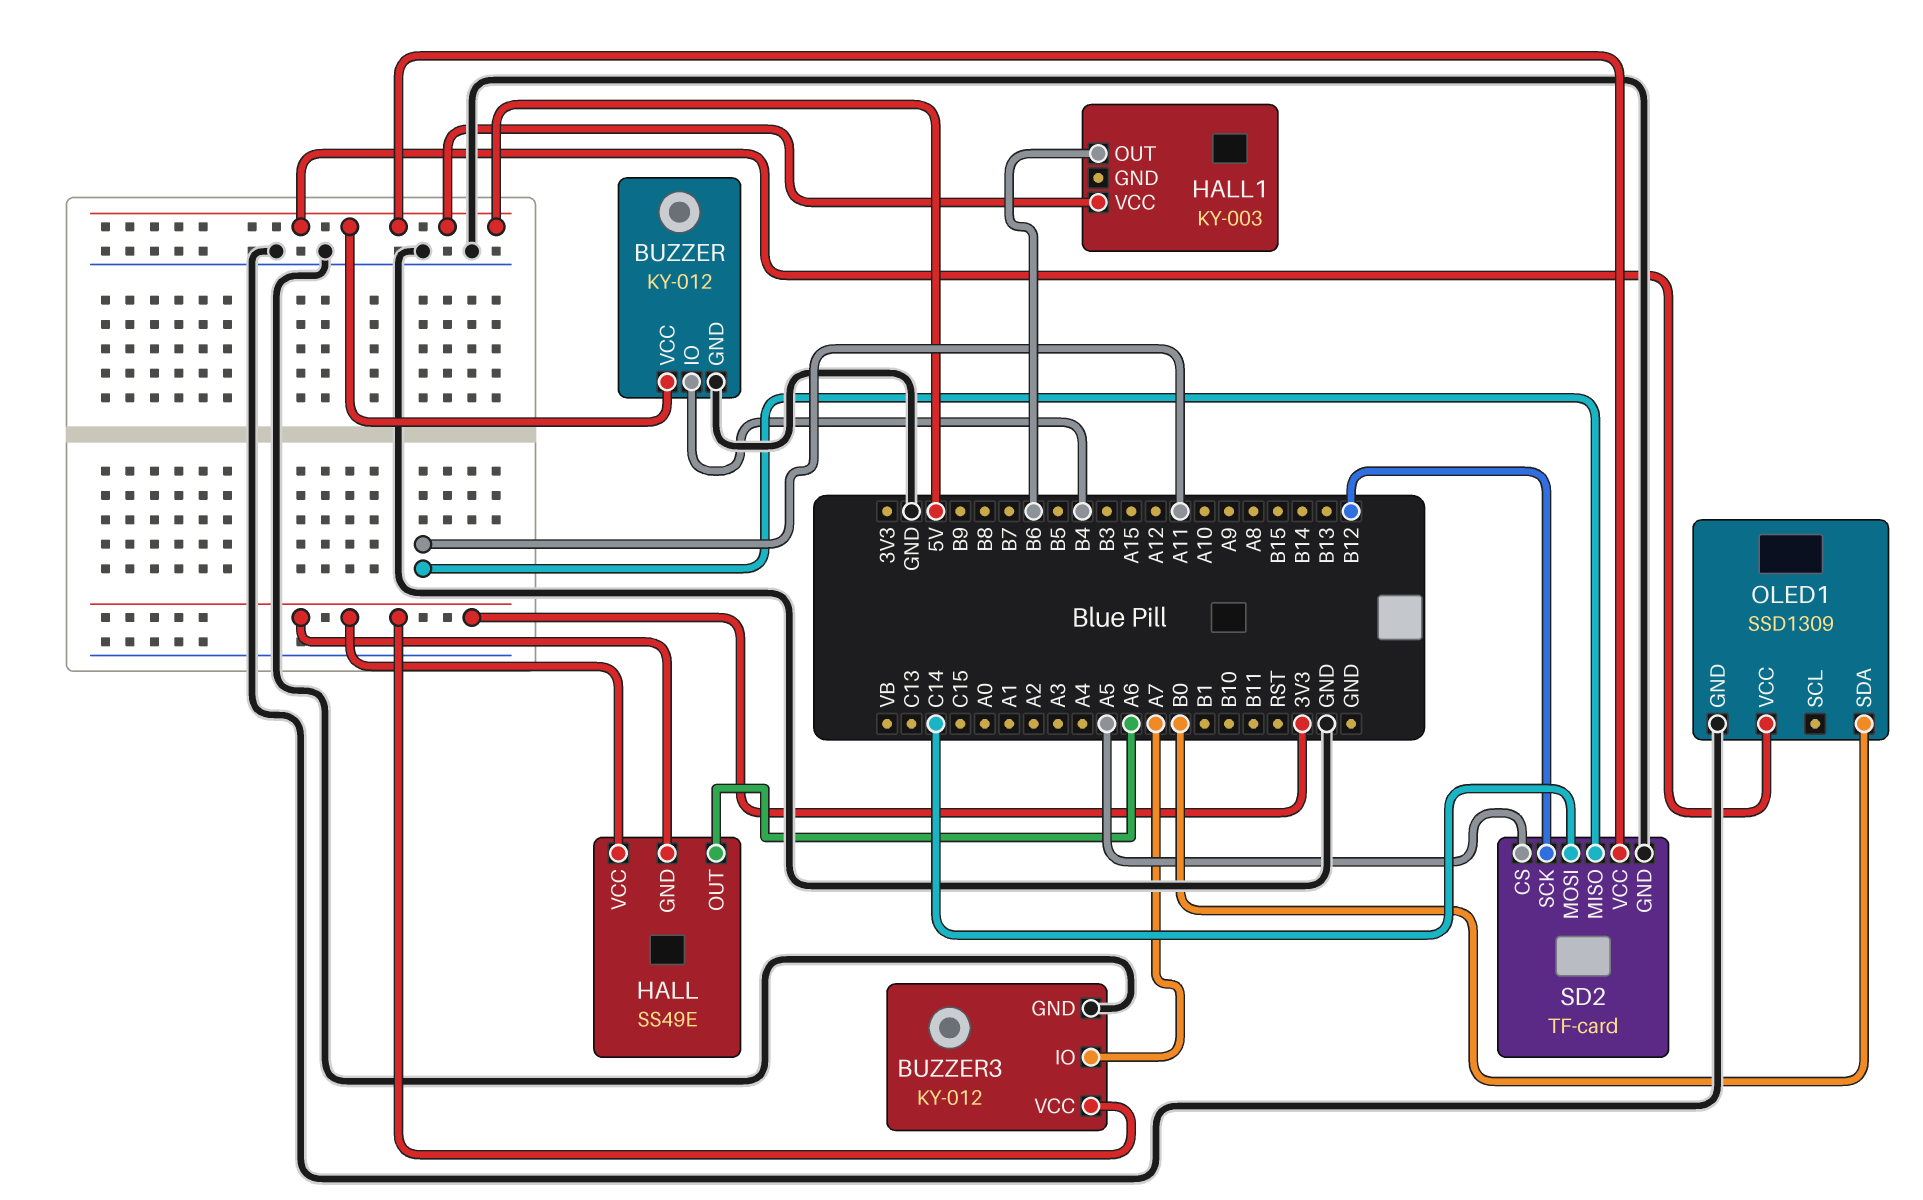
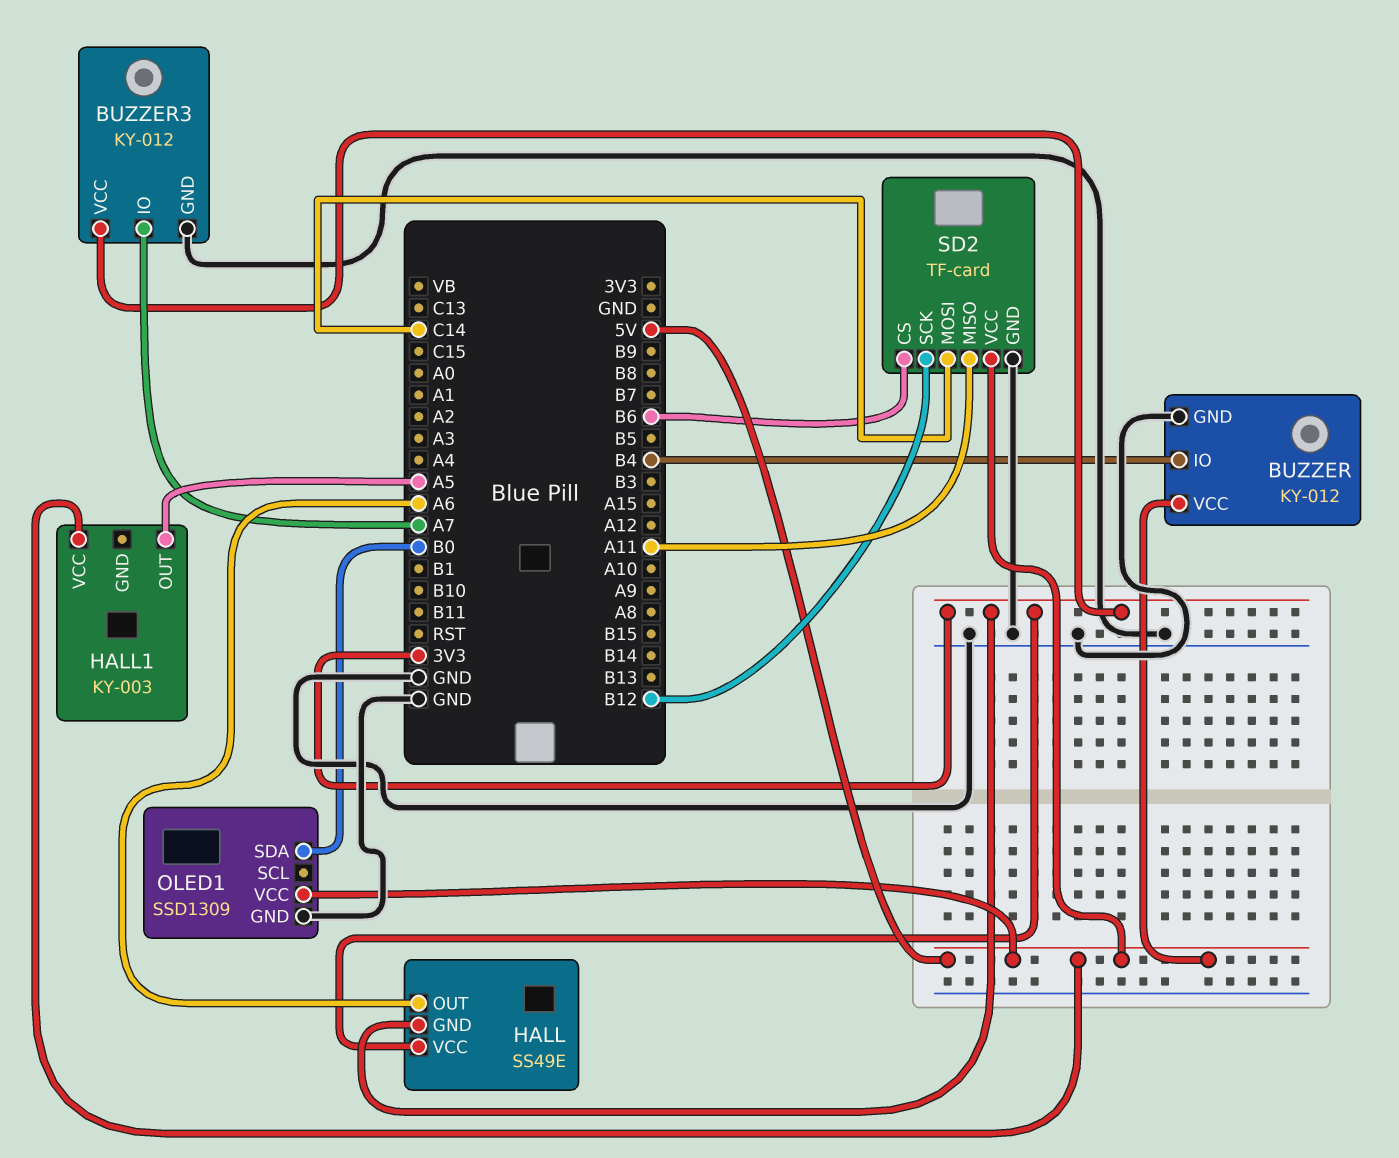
HALL1 pin OUT: B6 -> A5
SD2 pin CS: A5 -> B6

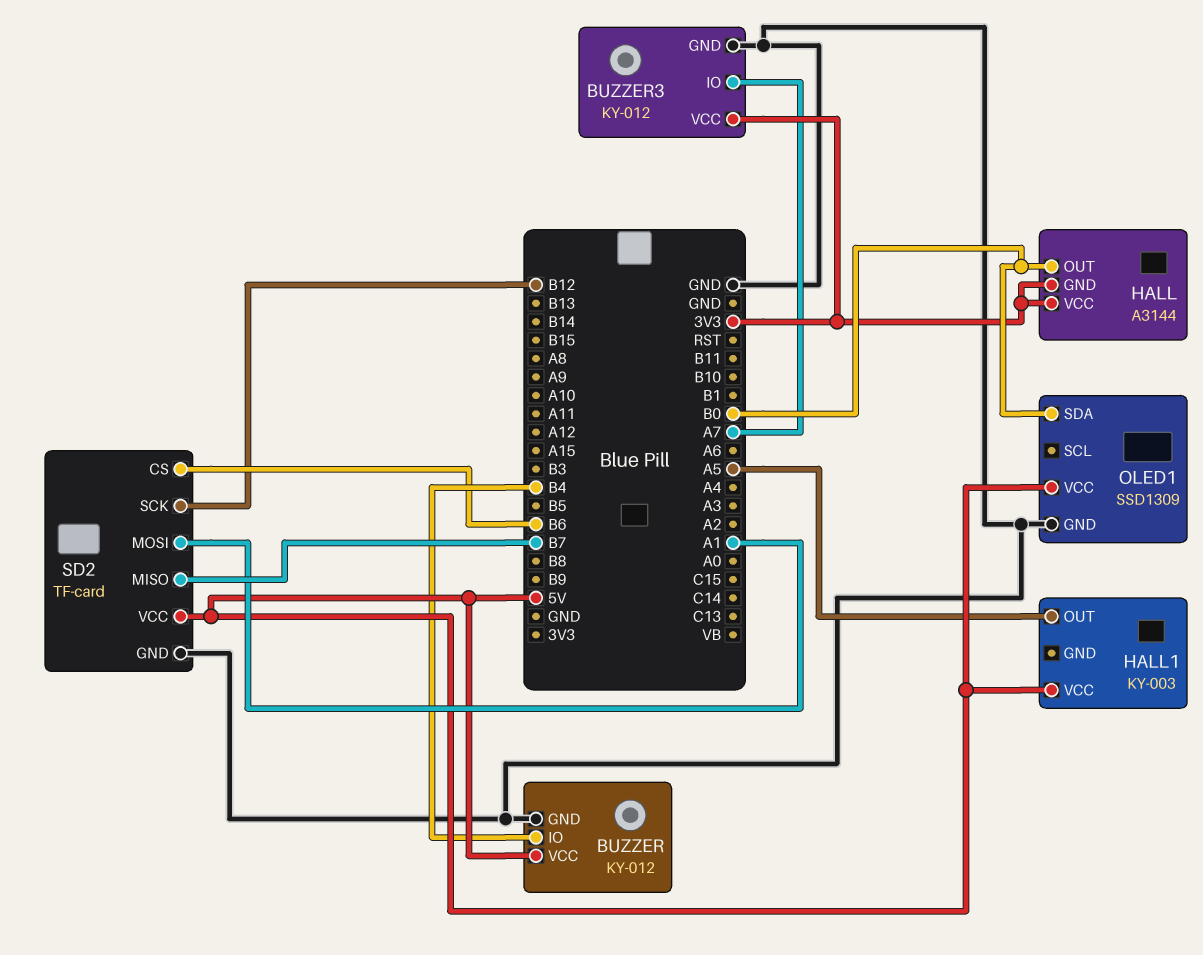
HALL: SS49E -> A3144
HALL pin OUT: A6 -> B0
SD2 pin MISO: A11 -> B7
SD2 pin MOSI: C14 -> A1

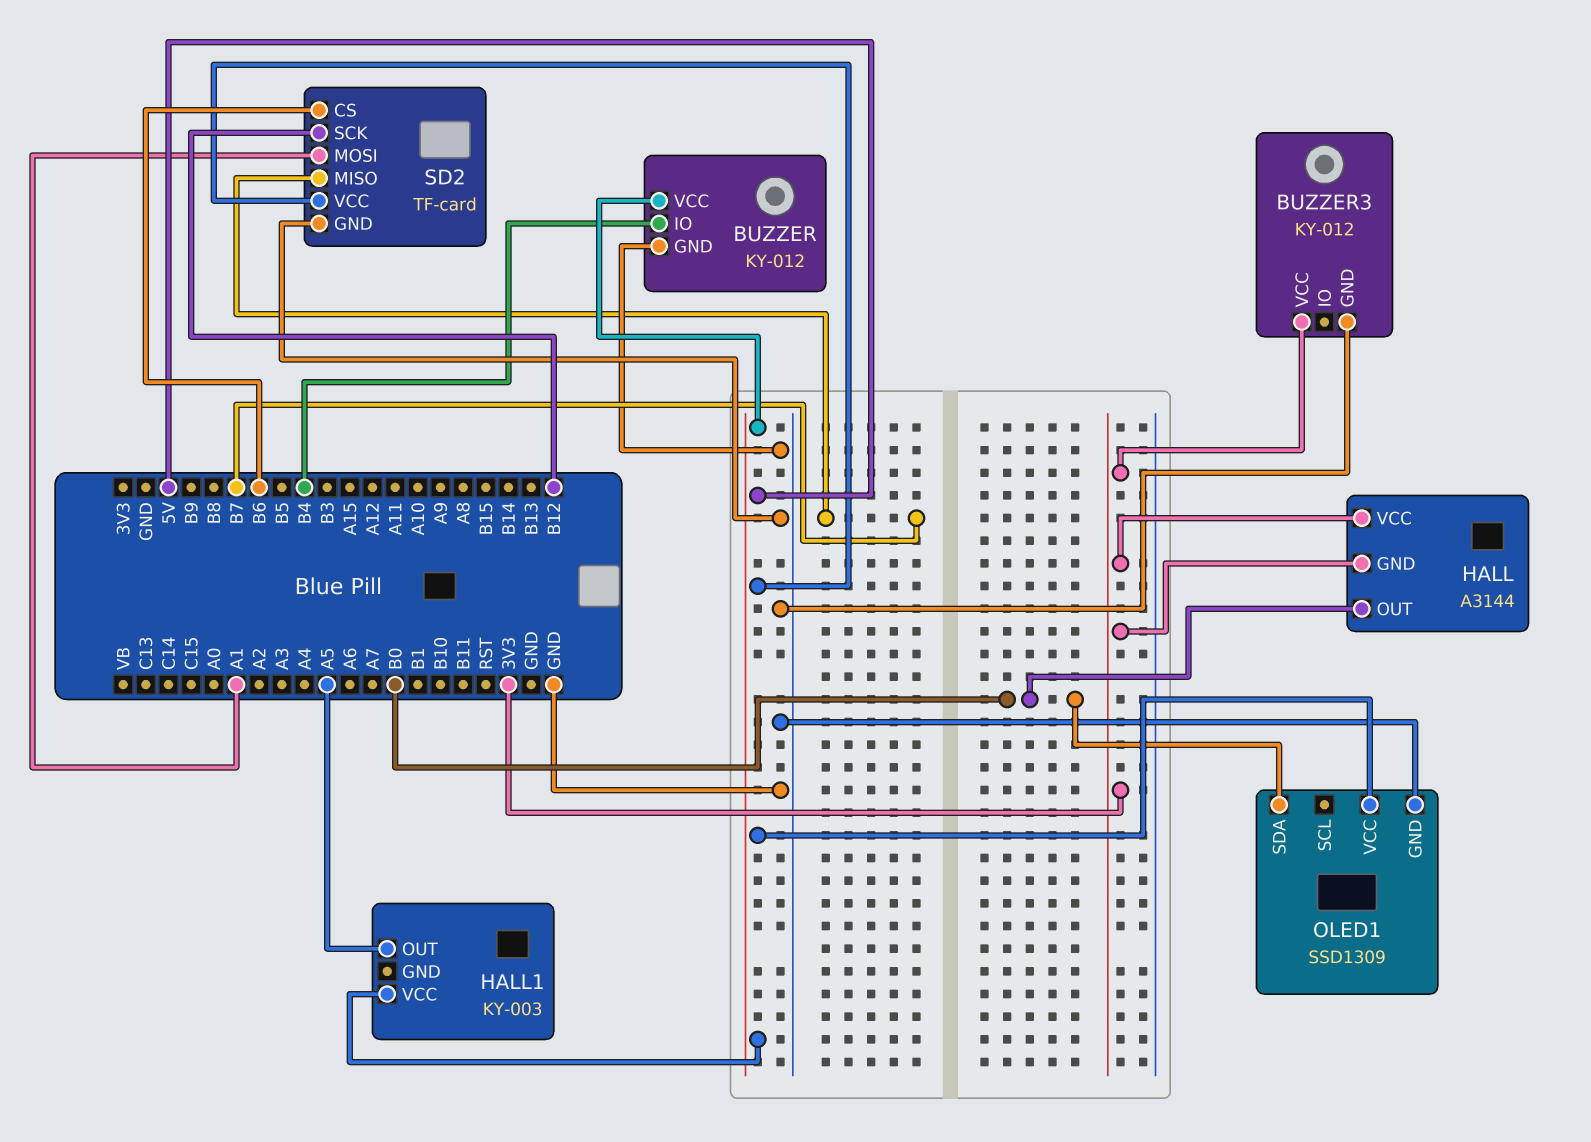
BUZZER3 pin IO: A7 -> none

